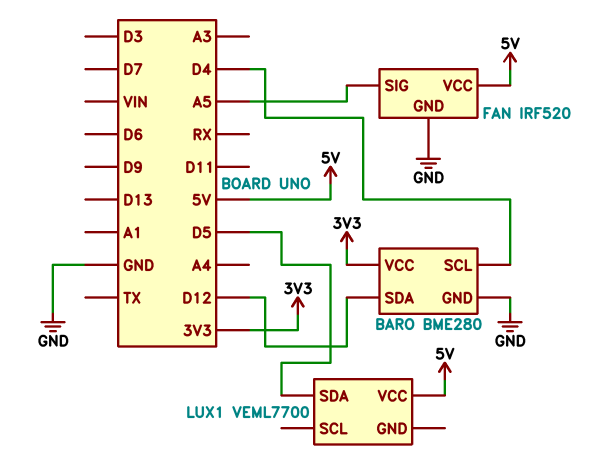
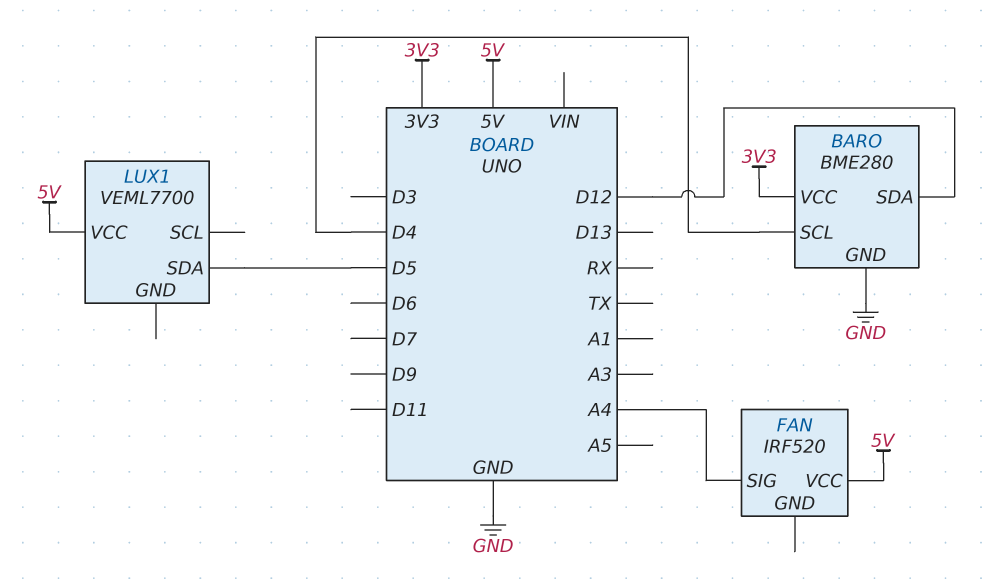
FAN pin GND: GND -> none
FAN pin SIG: A5 -> A4

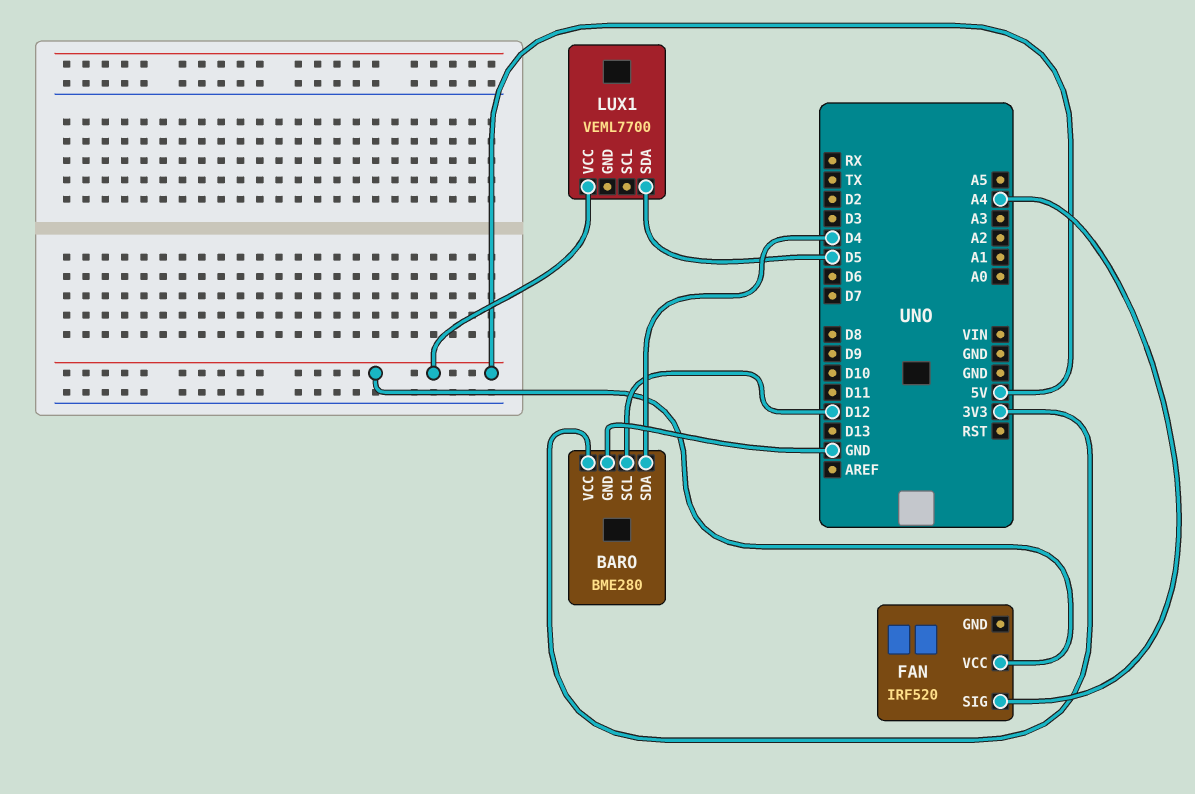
BARO pin SCL: D4 -> D12
BARO pin SDA: D12 -> D4

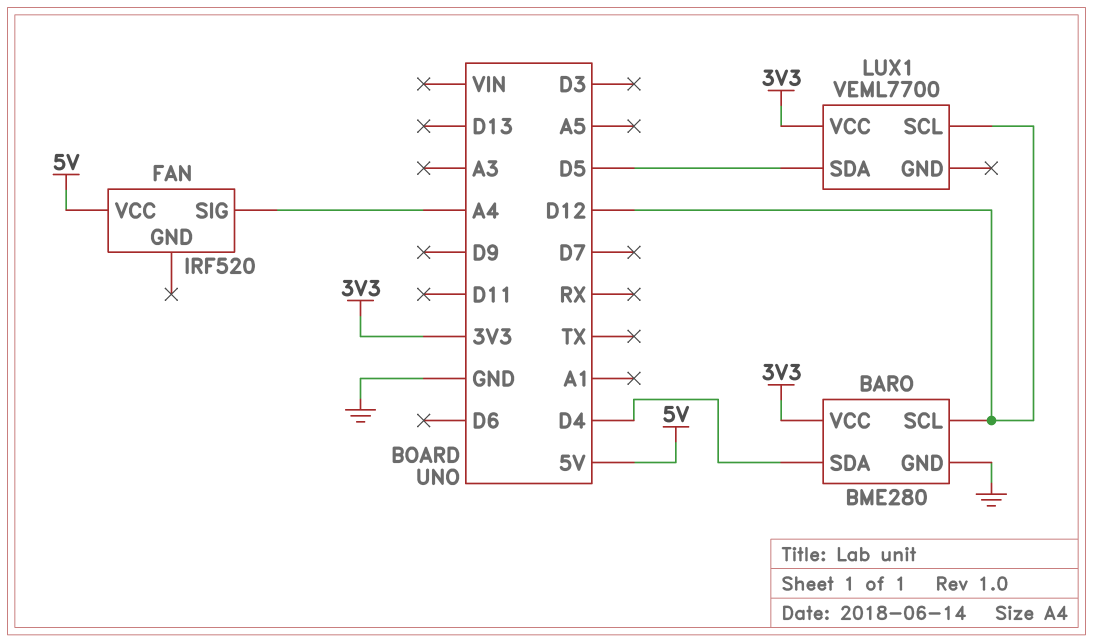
LUX1 pin SCL: none -> D12
LUX1 pin VCC: 5V -> 3V3

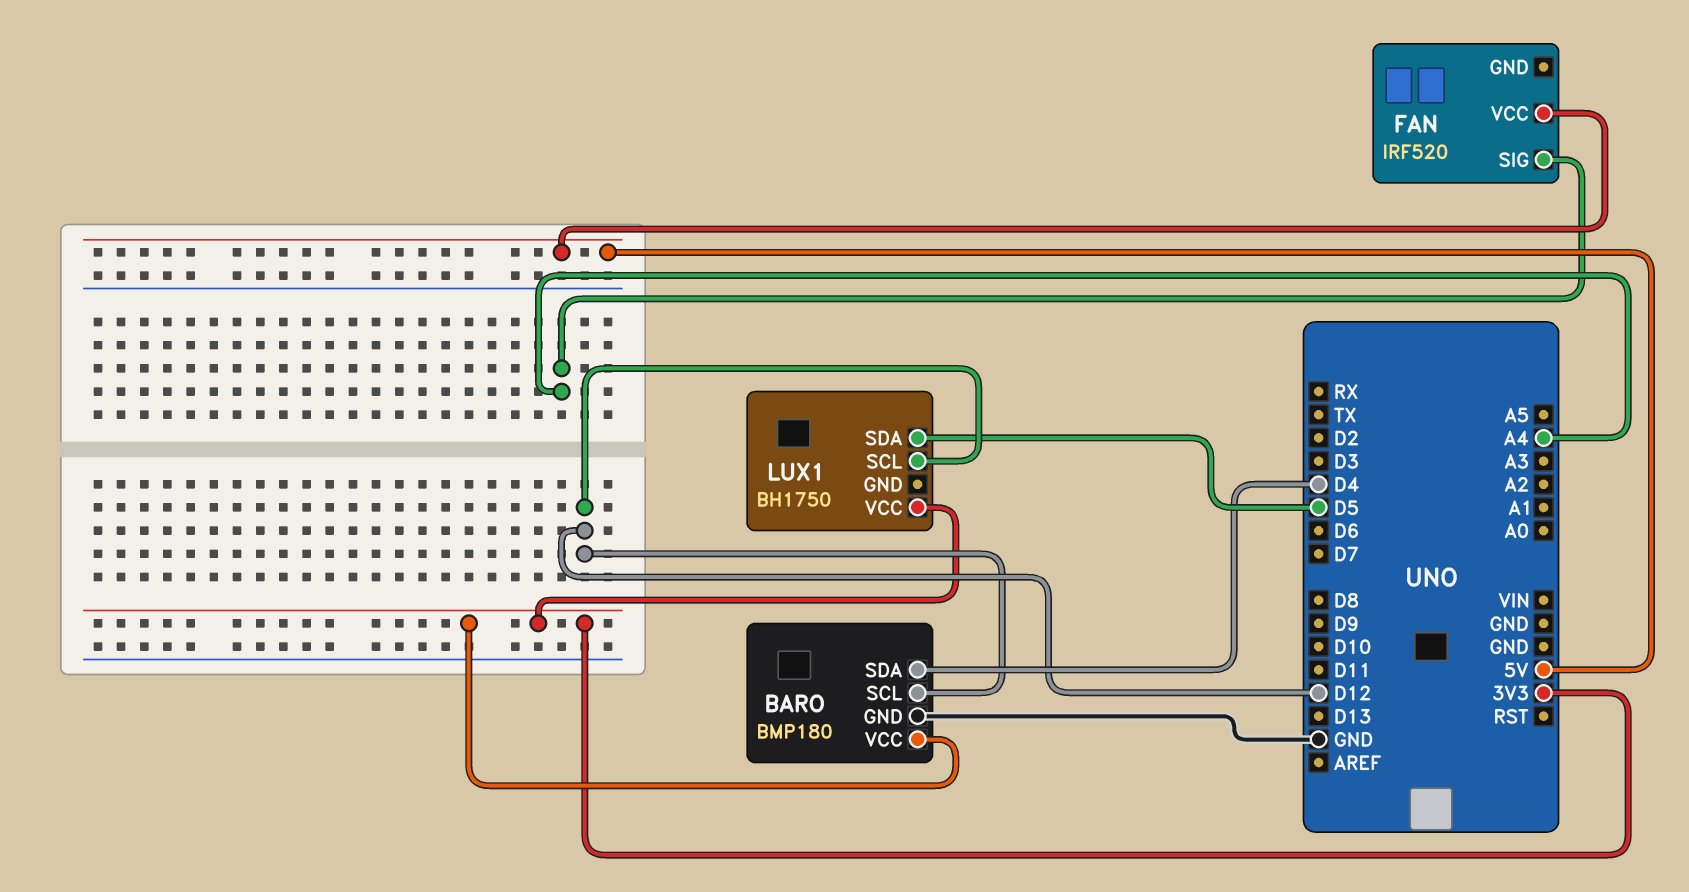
BARO: BME280 -> BMP180
LUX1: VEML7700 -> BH1750

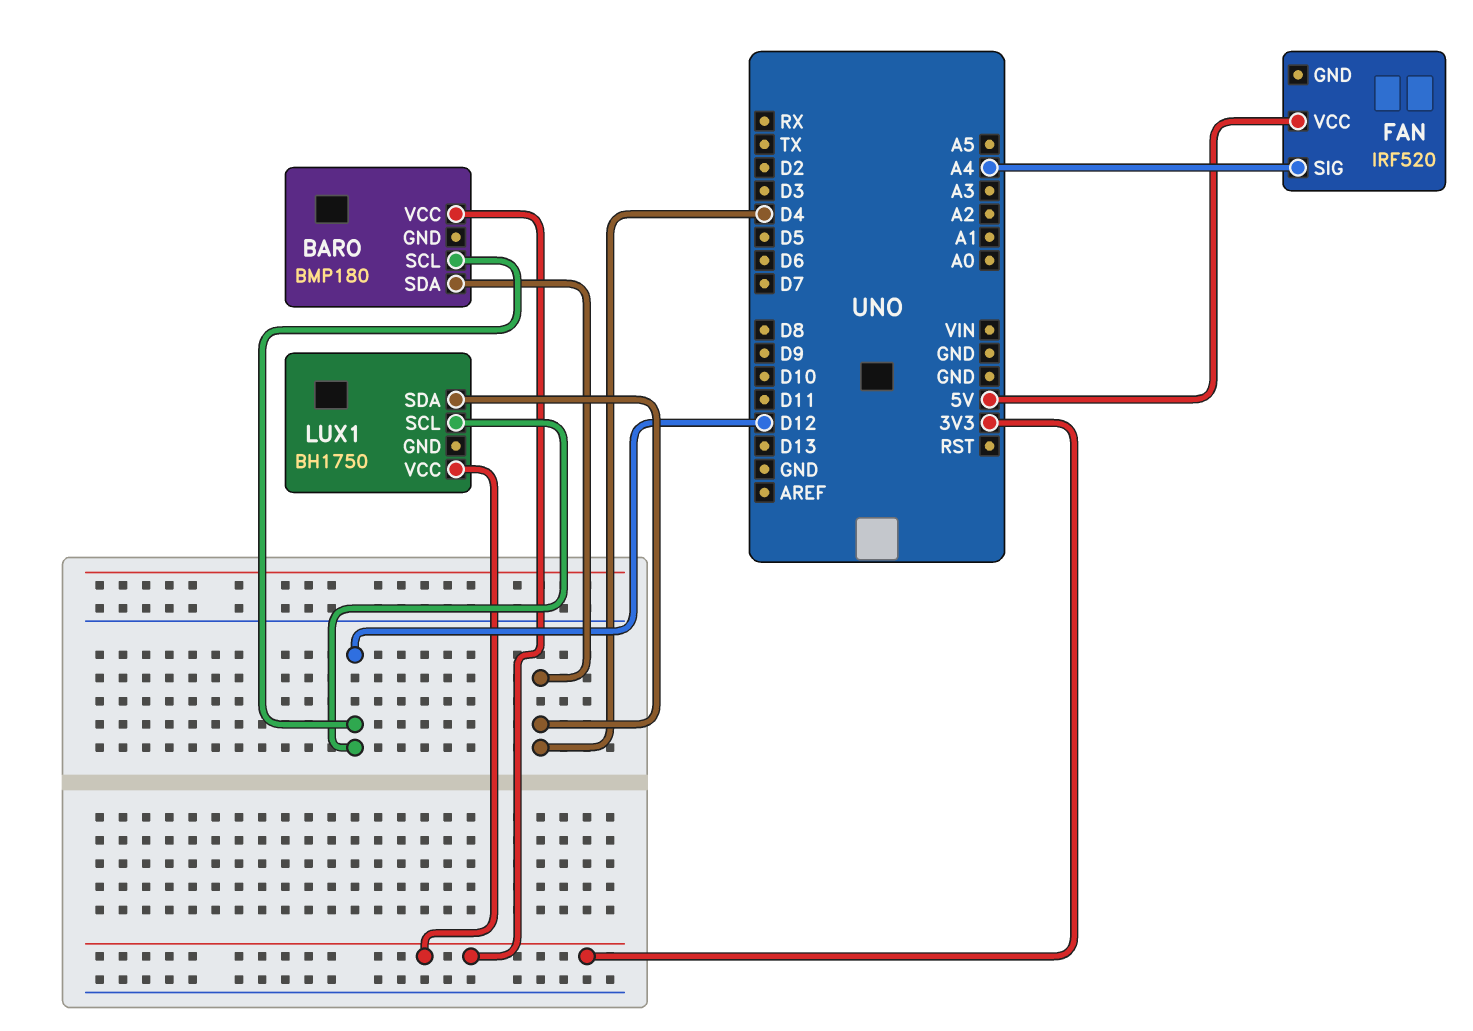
BARO pin GND: GND -> none
LUX1 pin SDA: D5 -> D4

